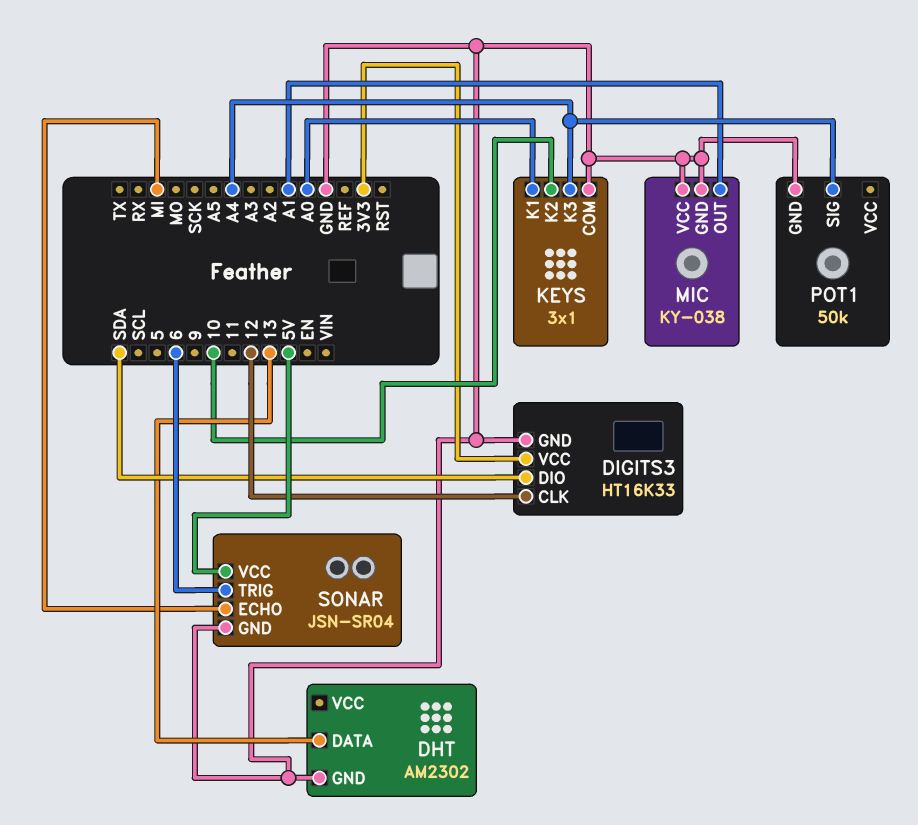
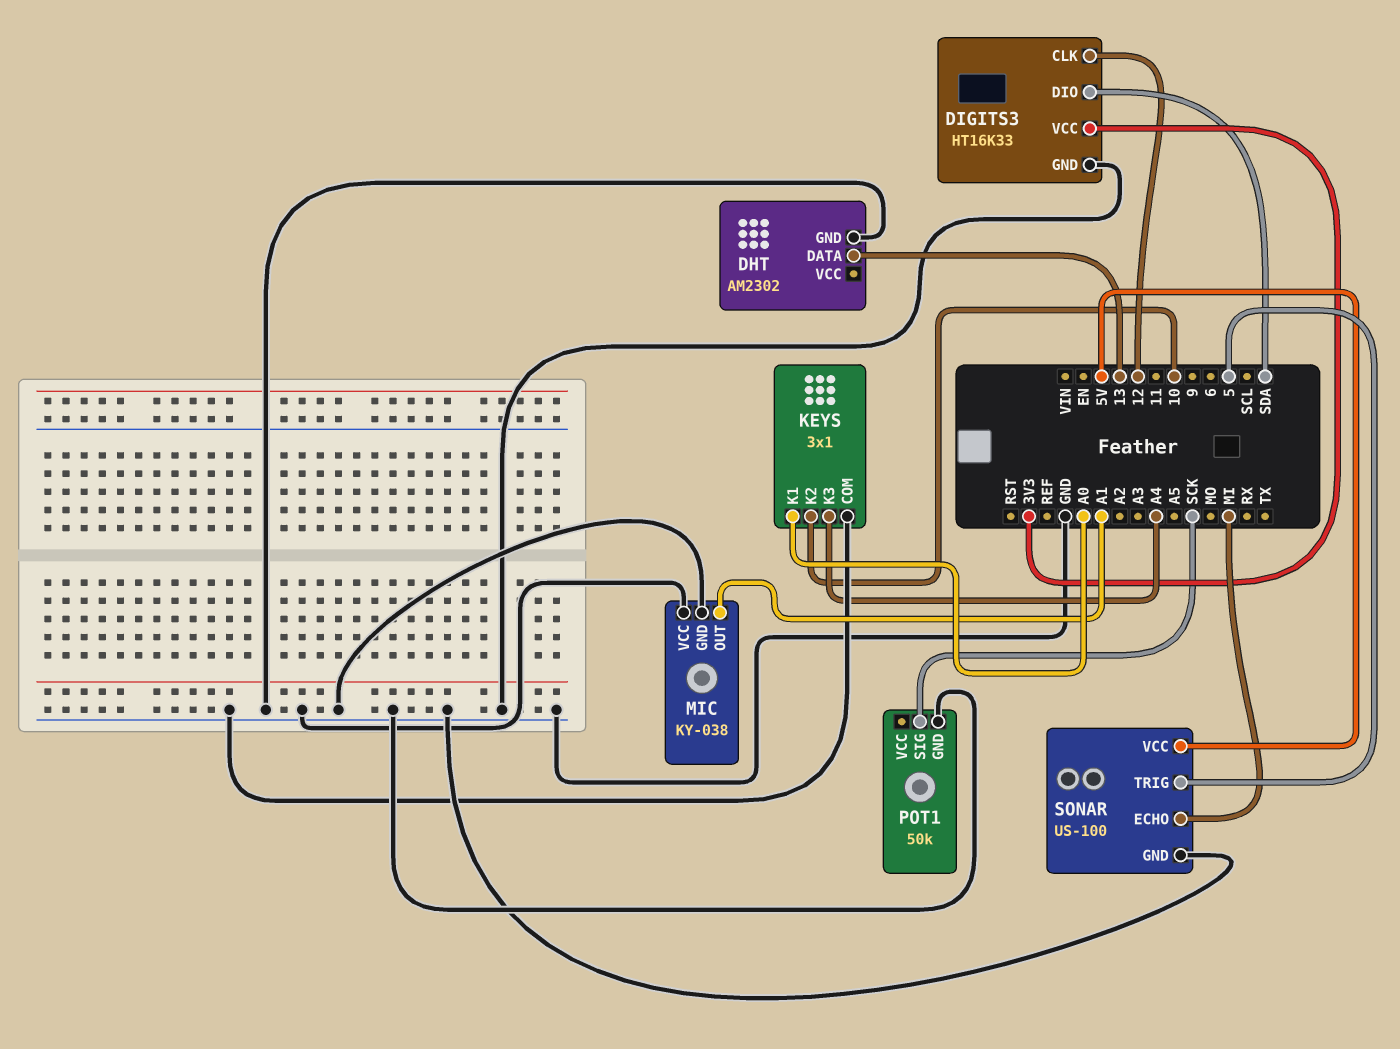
POT1 pin SIG: A4 -> SCK
SONAR: JSN-SR04 -> US-100
SONAR pin TRIG: 6 -> 5

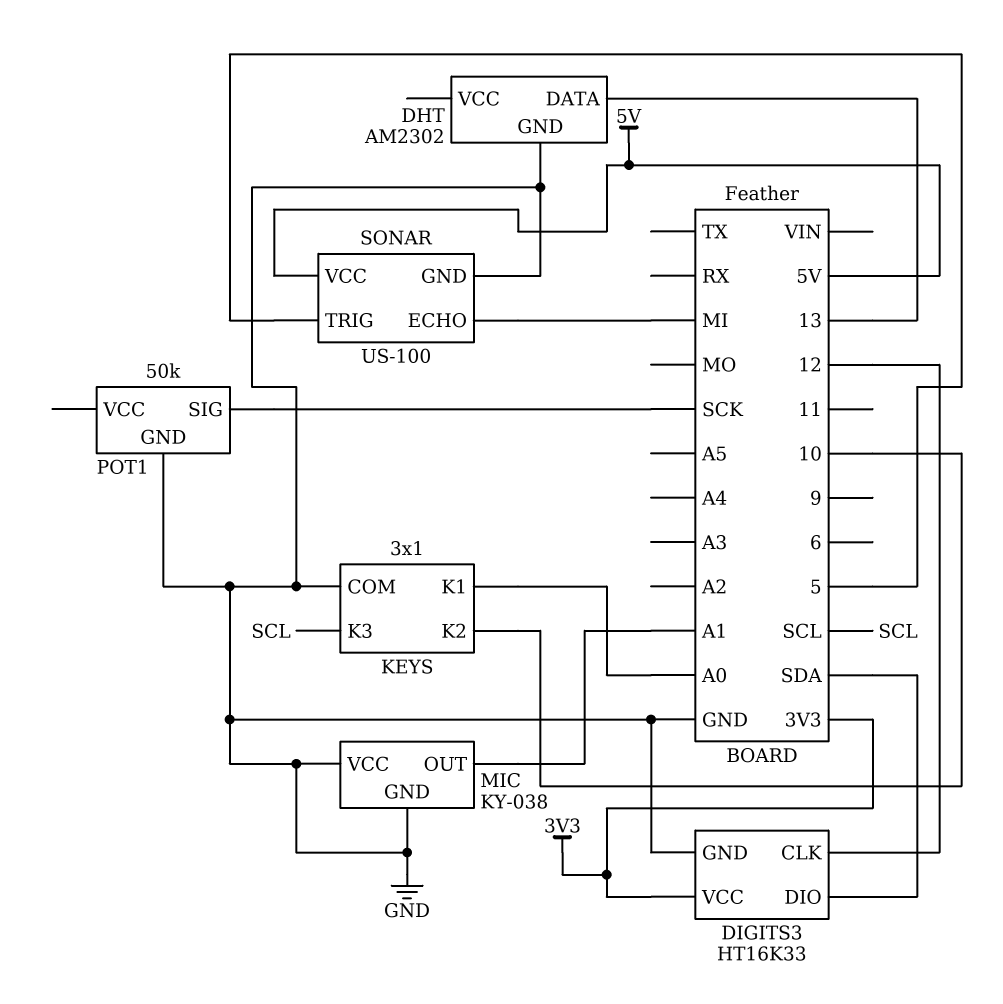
KEYS pin K3: A4 -> SCL

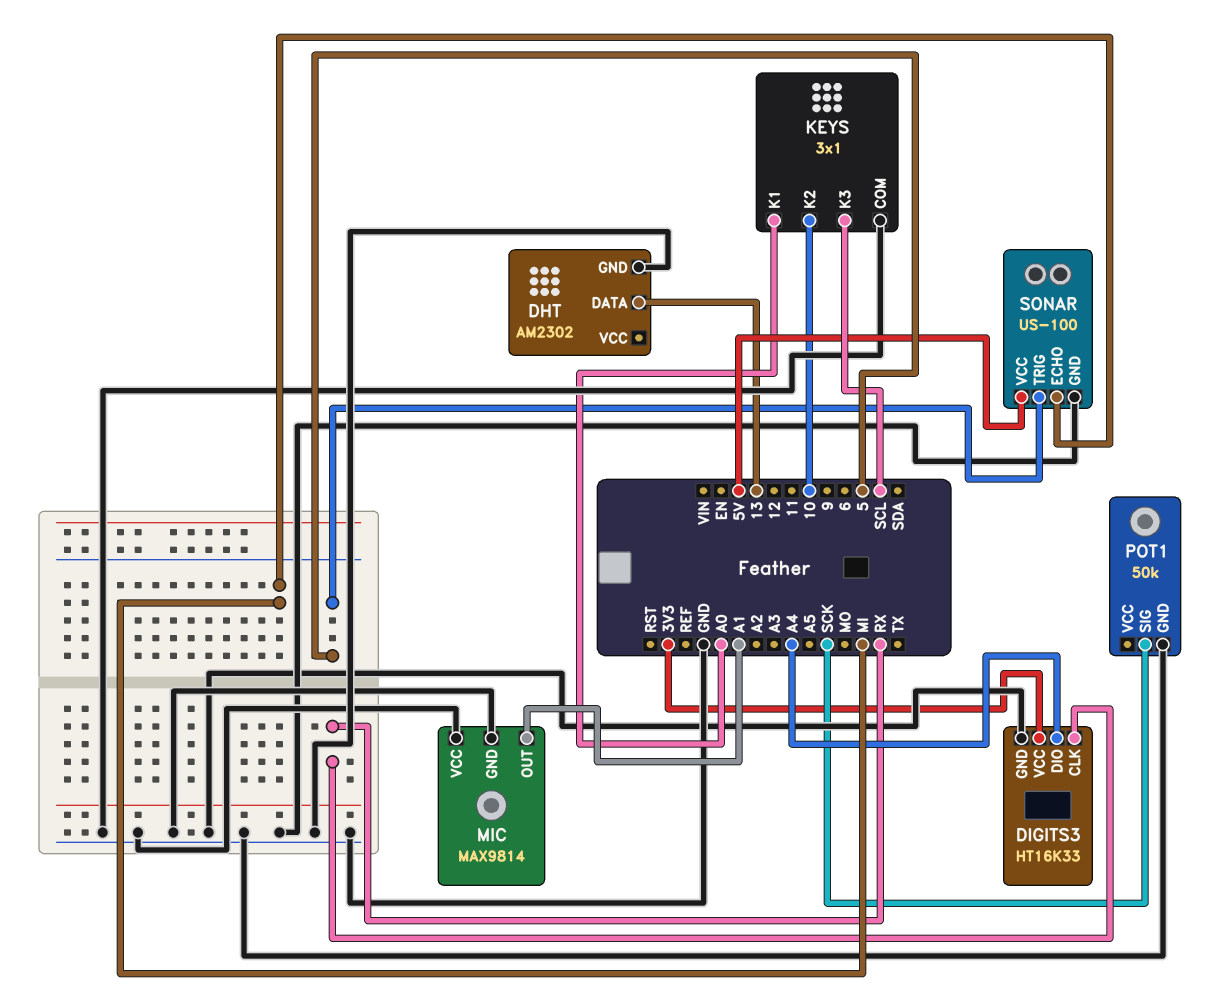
DIGITS3 pin CLK: 12 -> RX
DIGITS3 pin DIO: SDA -> A4
MIC: KY-038 -> MAX9814

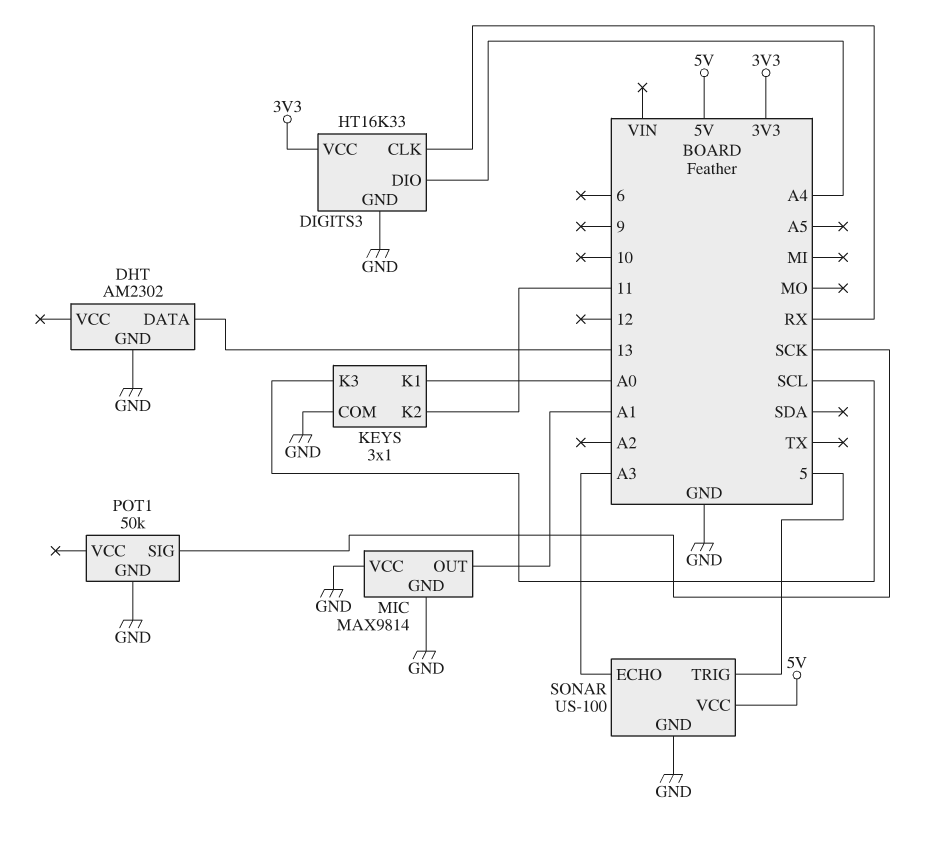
KEYS pin K2: 10 -> 11
SONAR pin ECHO: MI -> A3

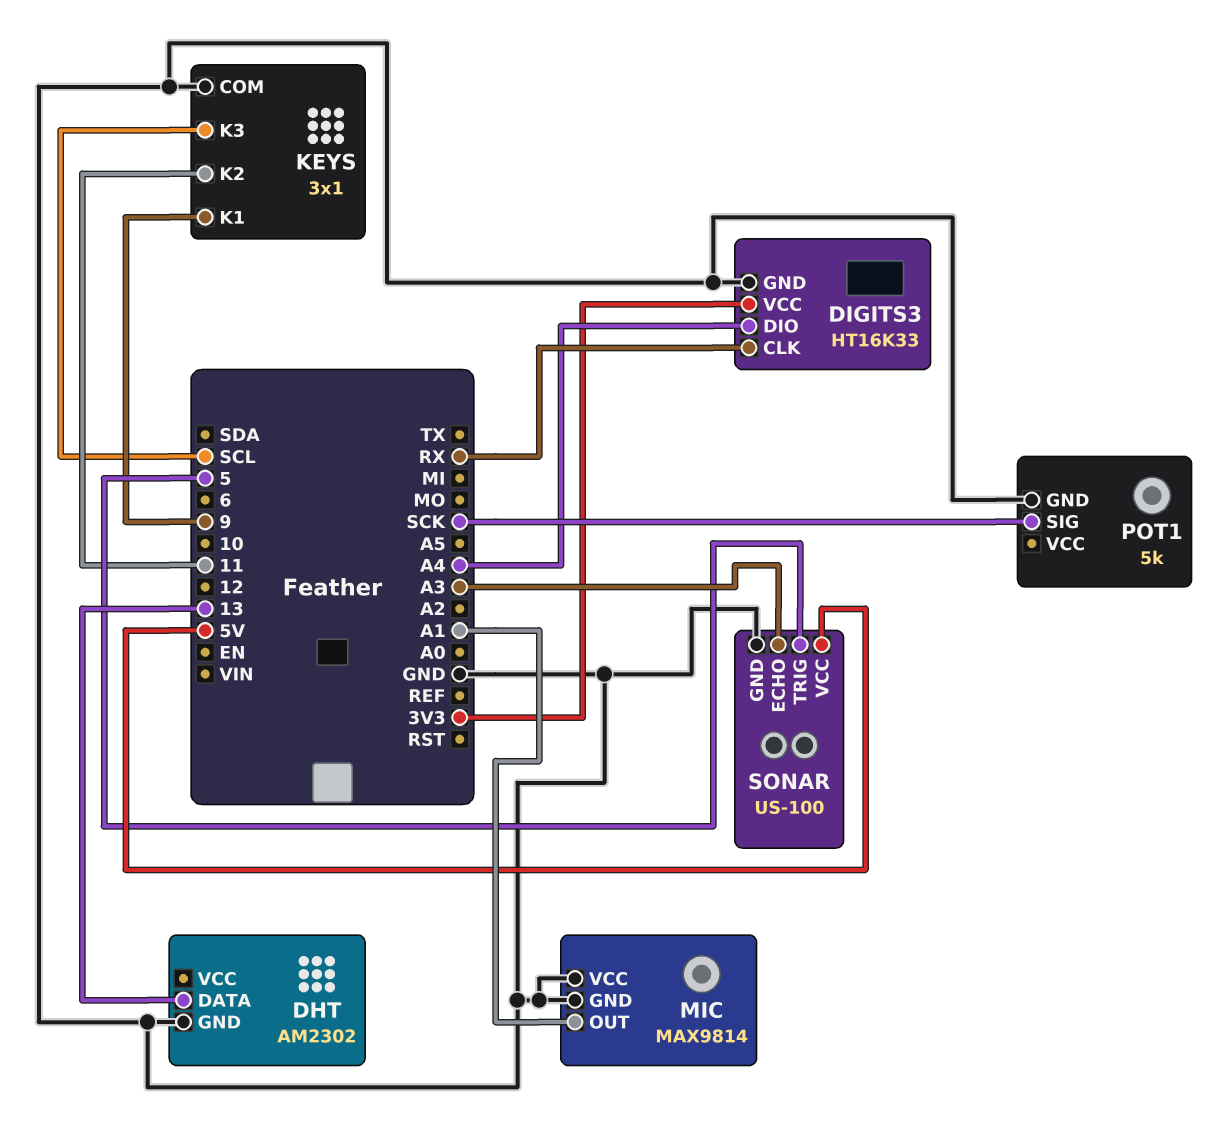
KEYS pin K1: A0 -> 9
POT1: 50k -> 5k

